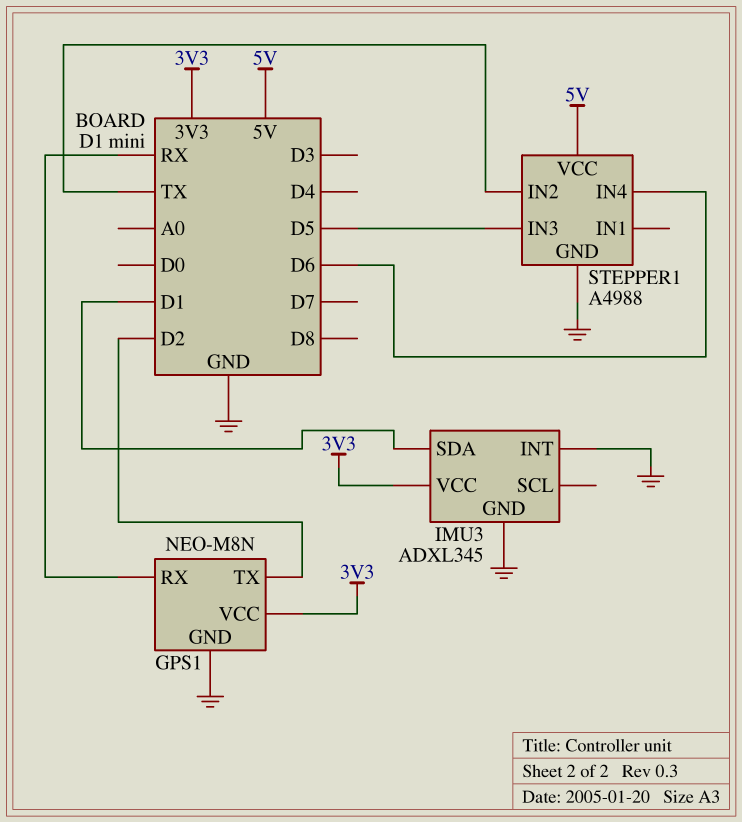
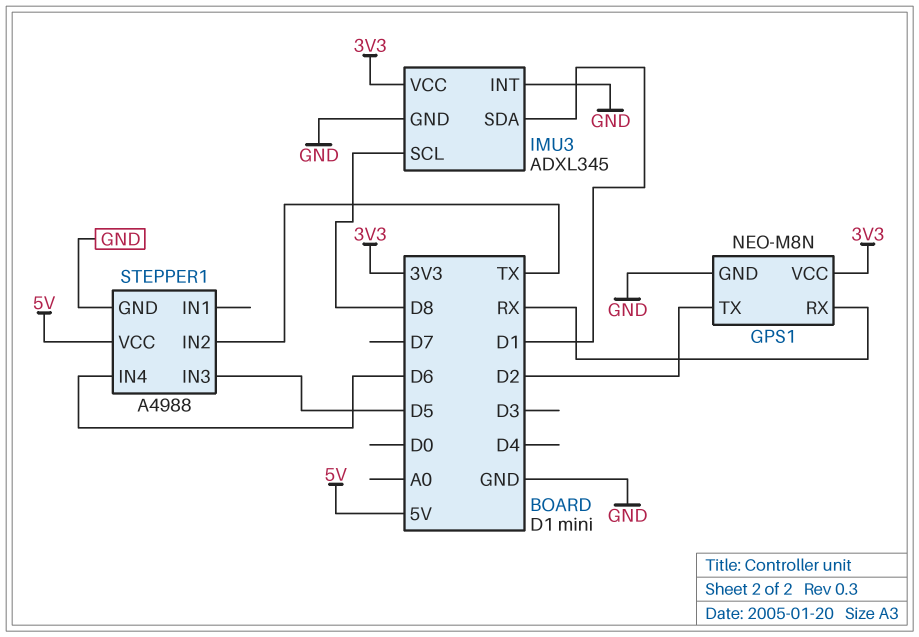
IMU3 pin SCL: none -> D8

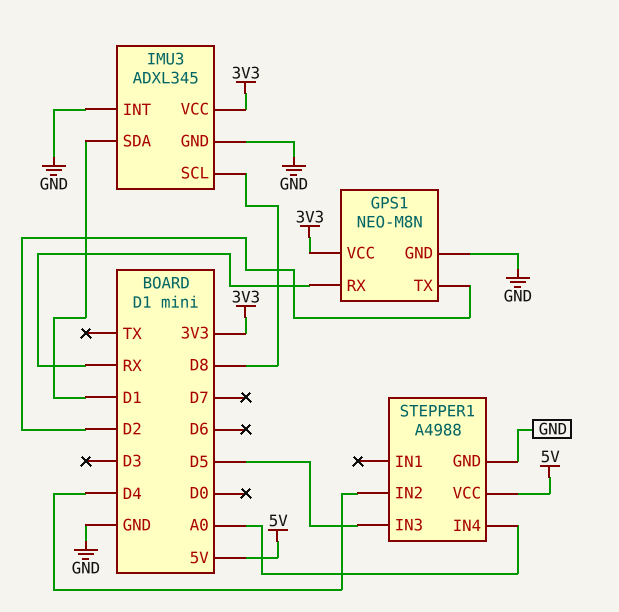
STEPPER1 pin IN2: TX -> D4
STEPPER1 pin IN4: D6 -> A0

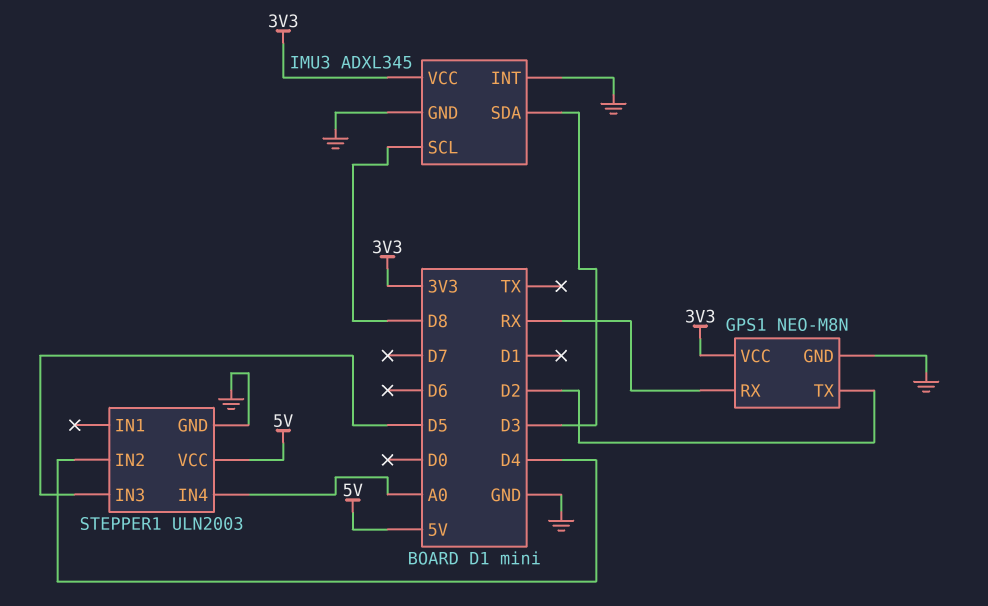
IMU3 pin SDA: D1 -> D3
STEPPER1: A4988 -> ULN2003

